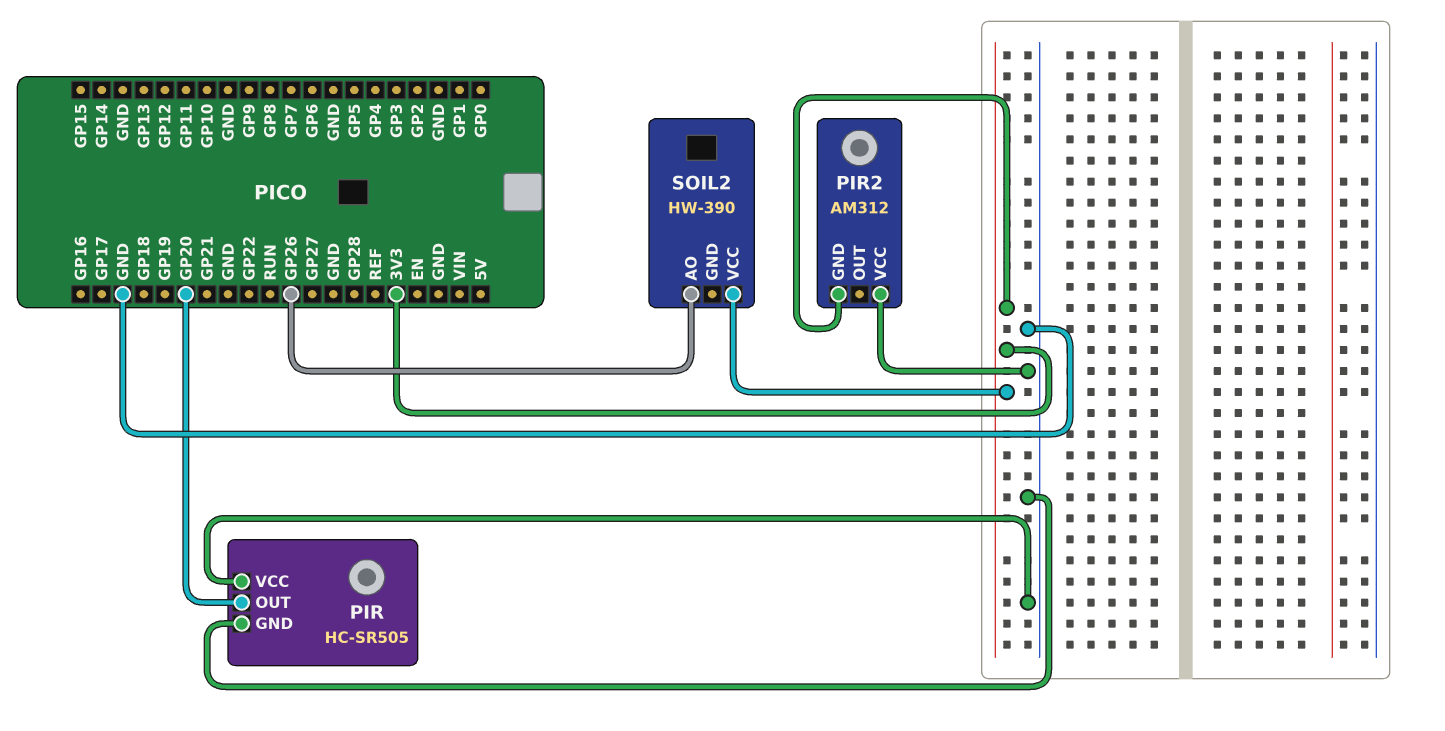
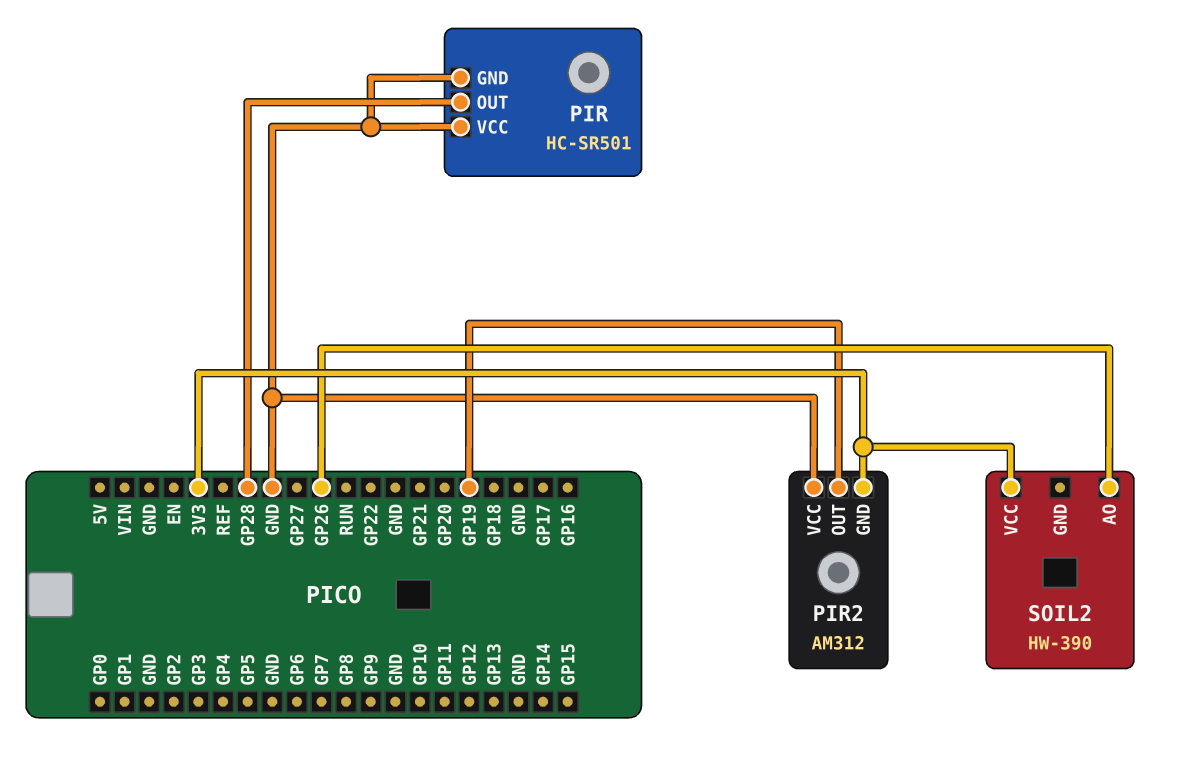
PIR: HC-SR505 -> HC-SR501
PIR pin OUT: GP20 -> GP28
PIR2 pin OUT: none -> GP19

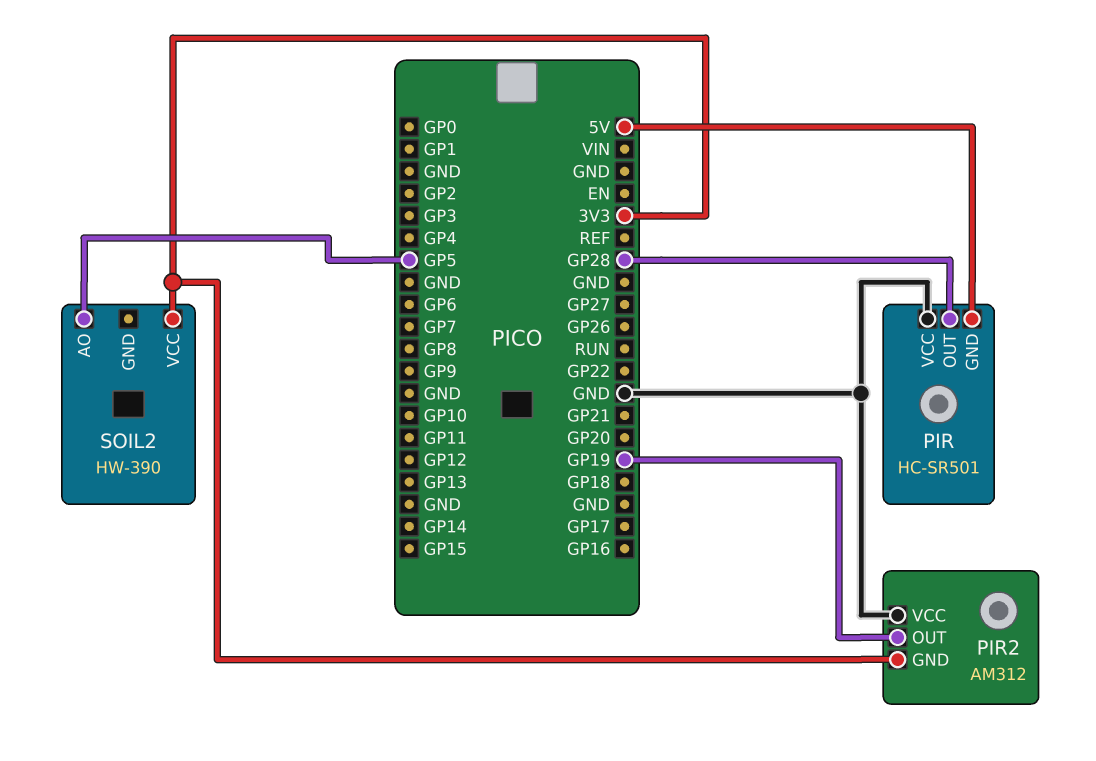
PIR pin GND: GND -> 5V
SOIL2 pin AO: GP26 -> GP5

